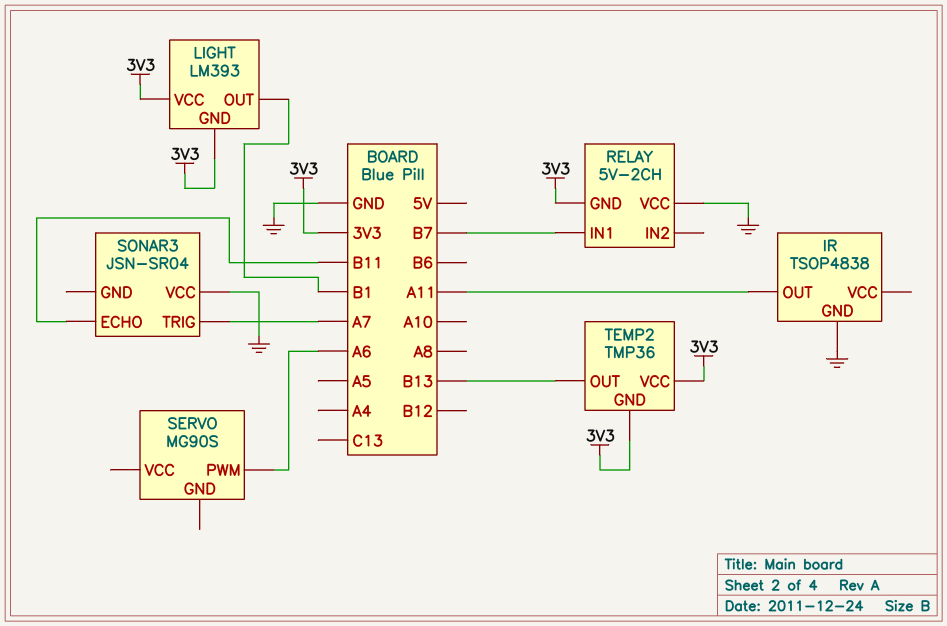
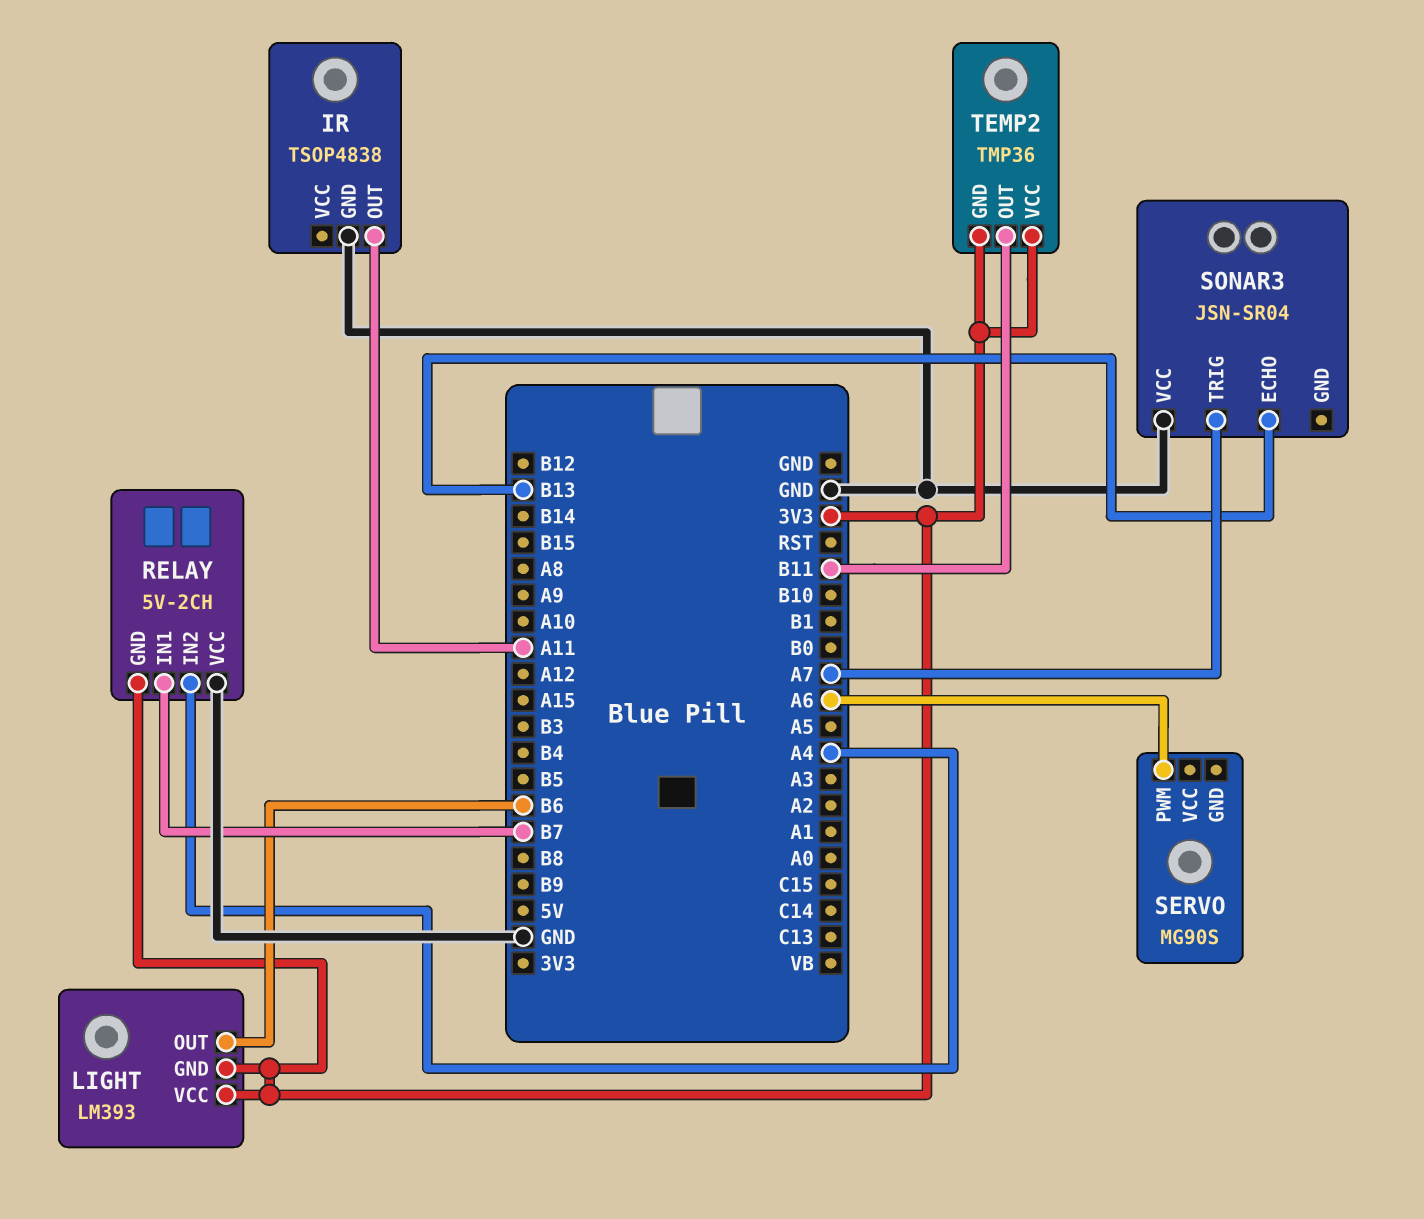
LIGHT pin OUT: B1 -> B6
RELAY pin IN2: none -> A4
SONAR3 pin ECHO: B11 -> B13
TEMP2 pin OUT: B13 -> B11

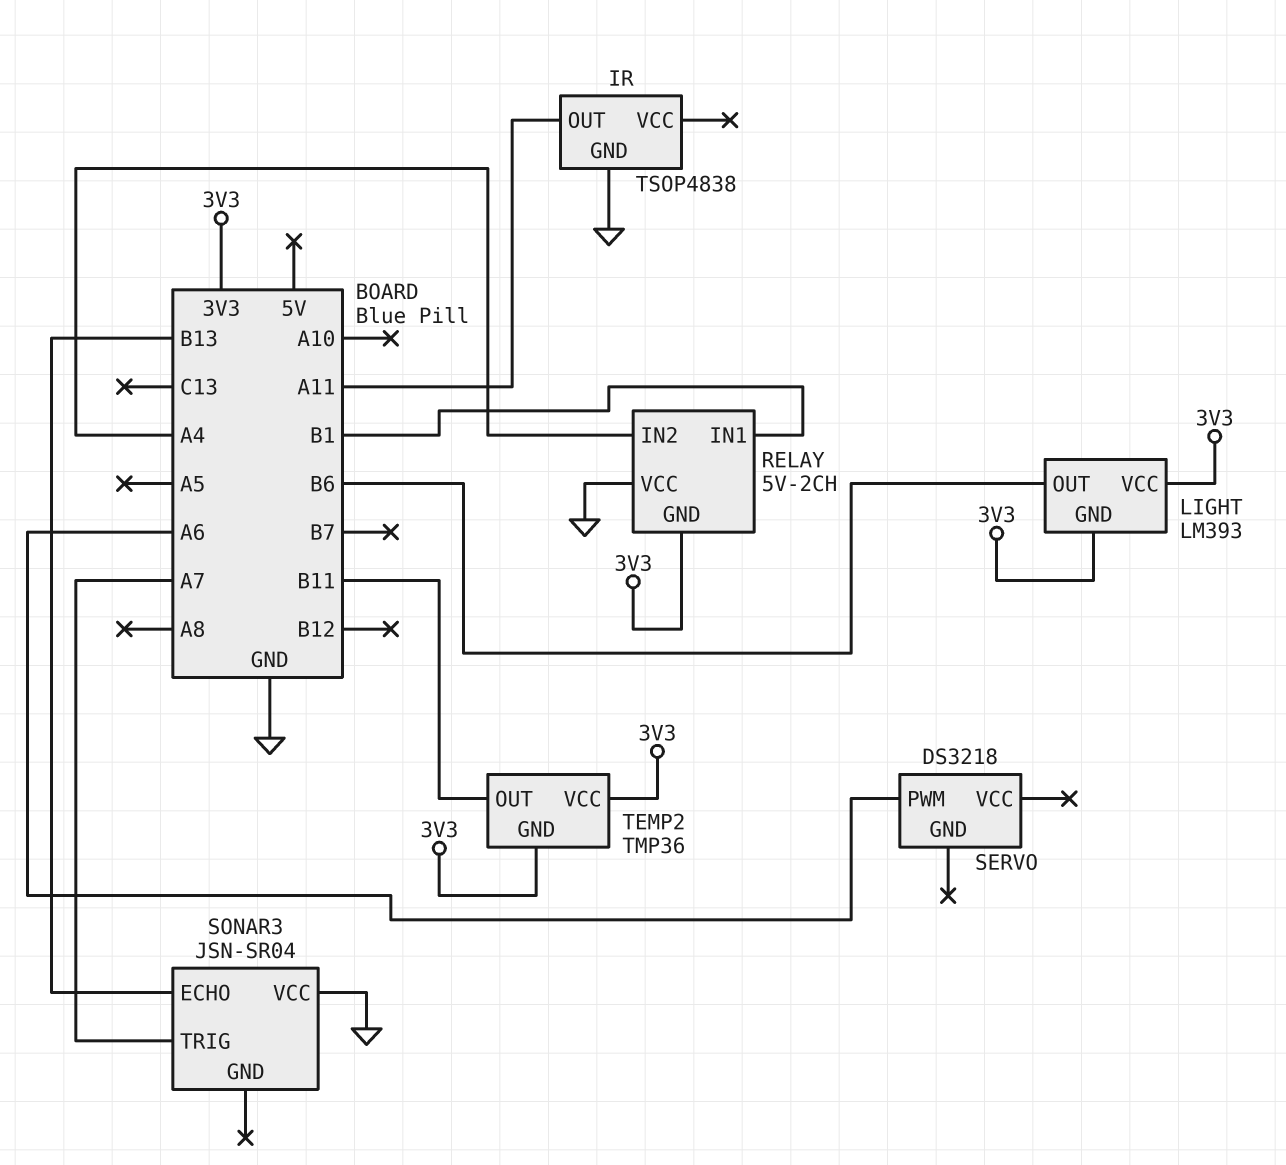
RELAY pin IN1: B7 -> B1
SERVO: MG90S -> DS3218

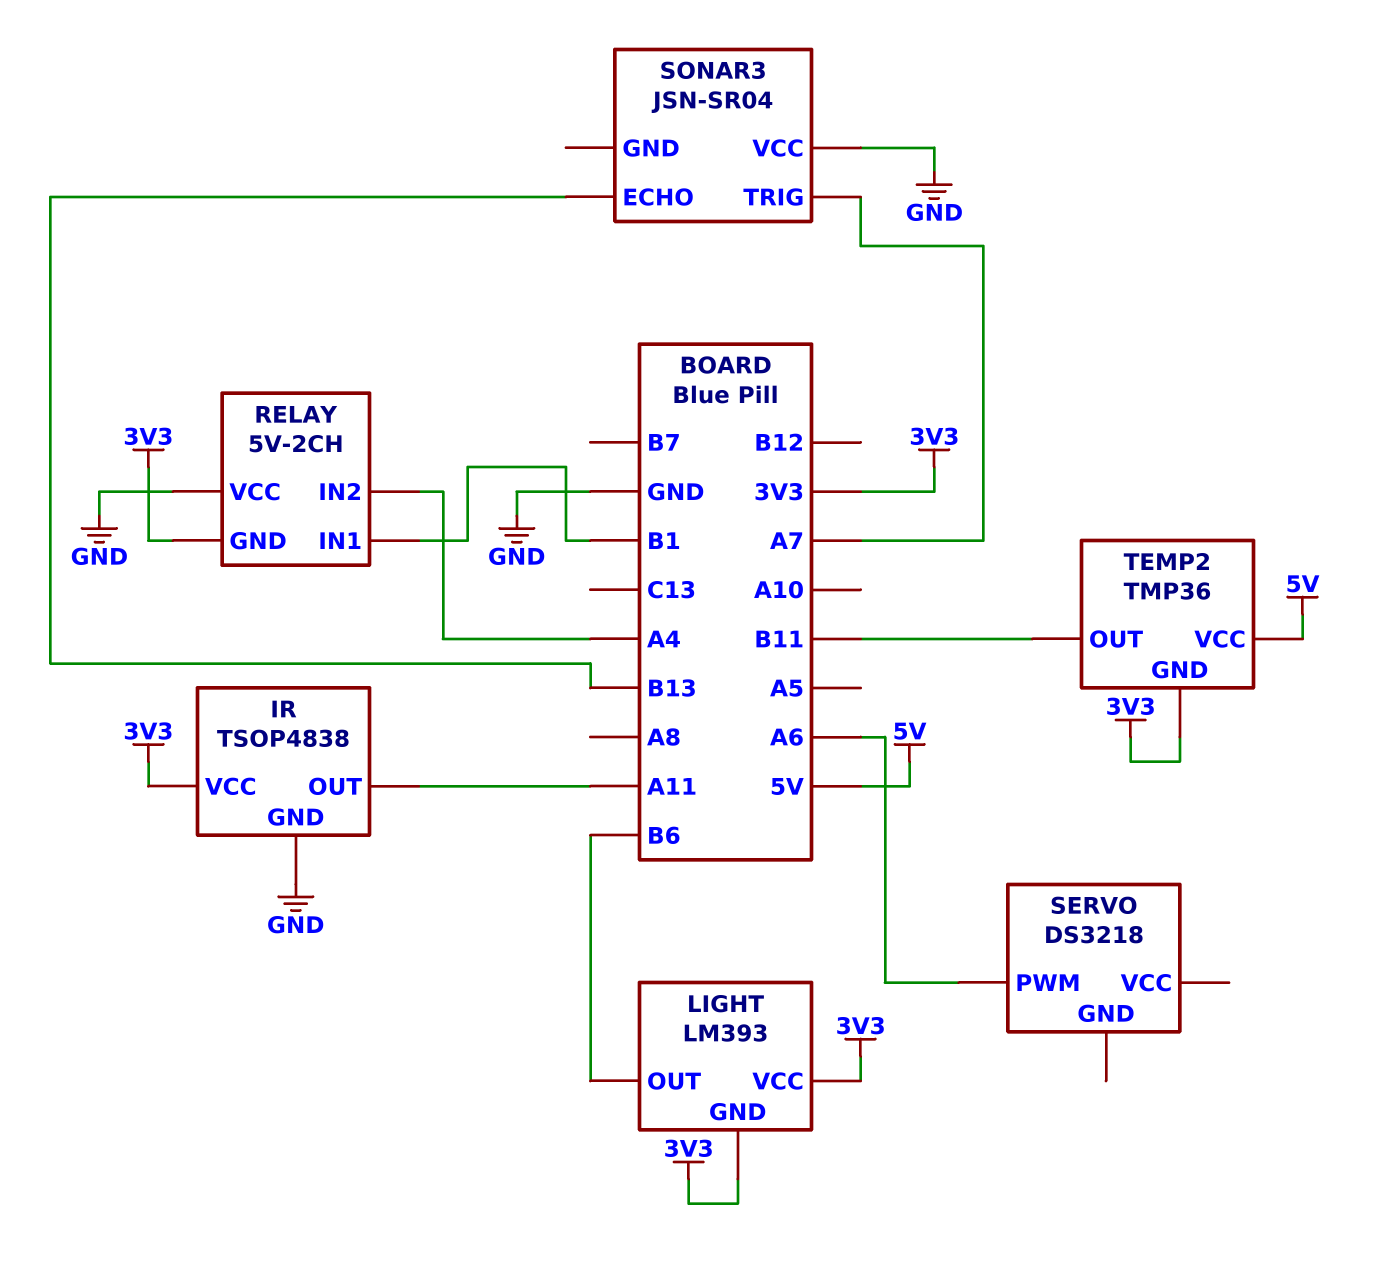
IR pin VCC: none -> 3V3
TEMP2 pin VCC: 3V3 -> 5V

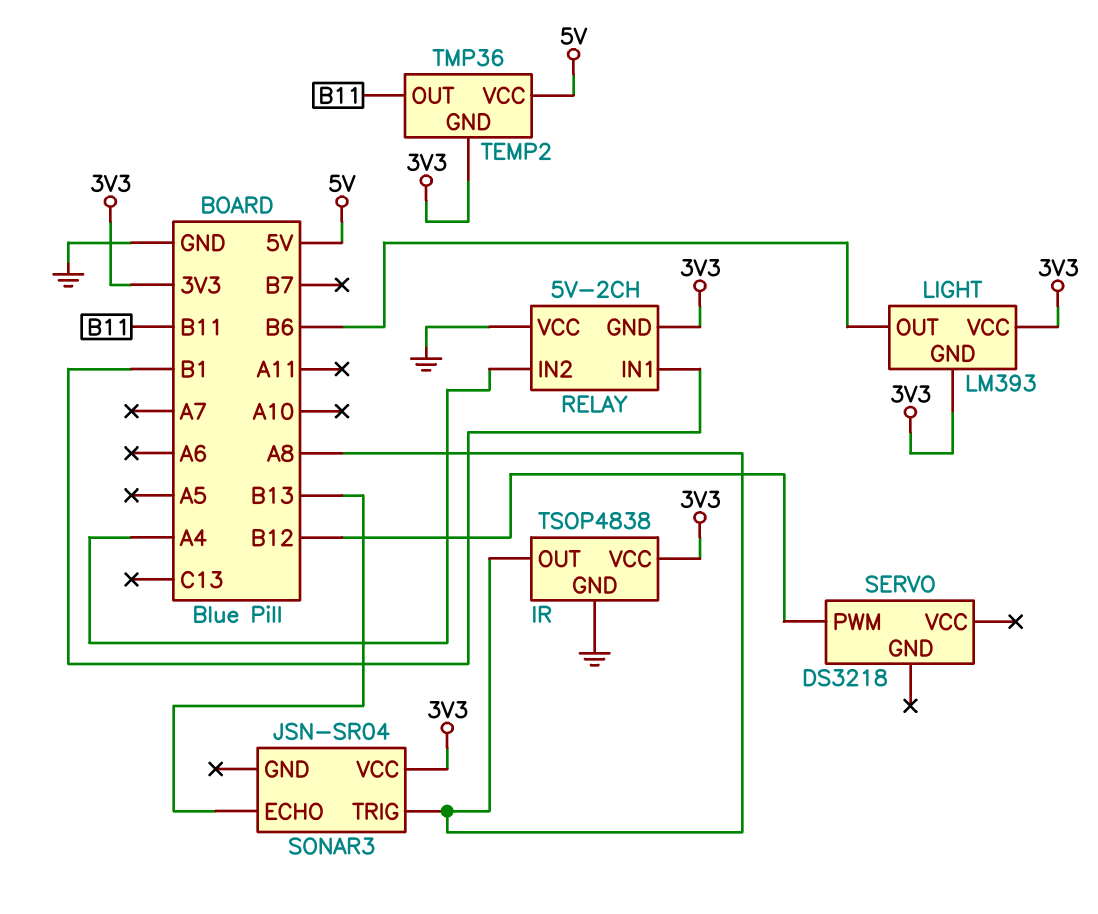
IR pin OUT: A11 -> A8
SERVO pin PWM: A6 -> B12
SONAR3 pin TRIG: A7 -> A8
SONAR3 pin VCC: GND -> 3V3

